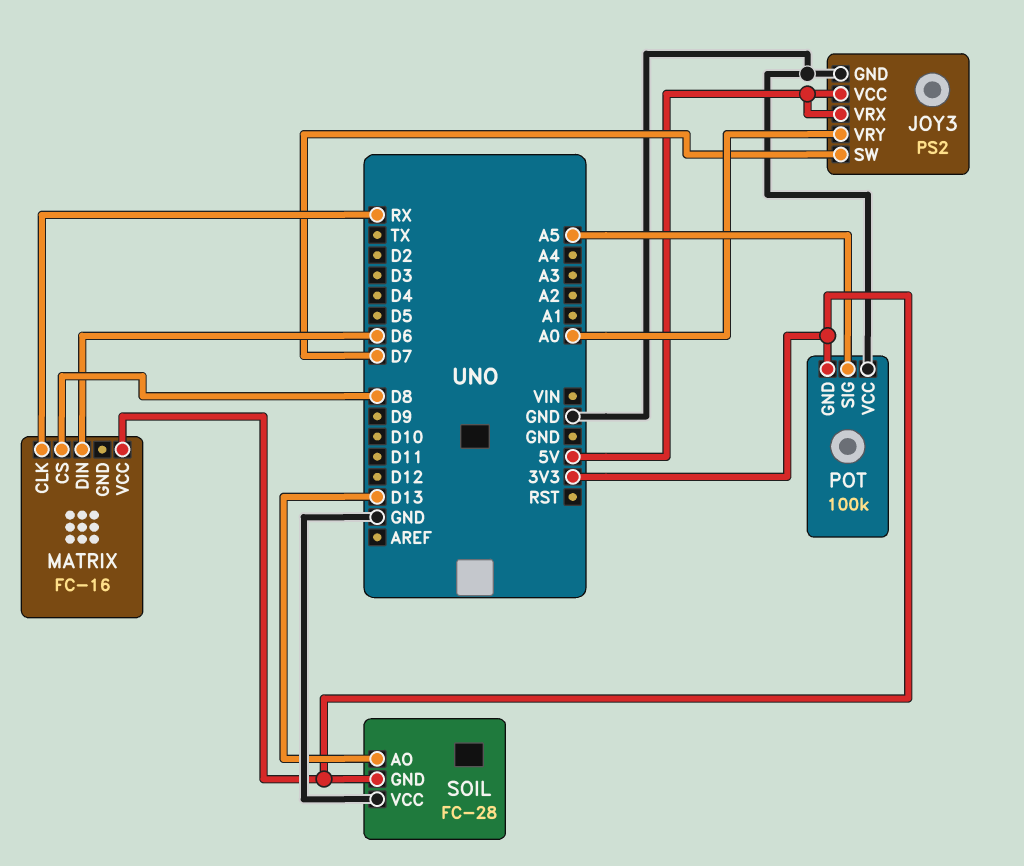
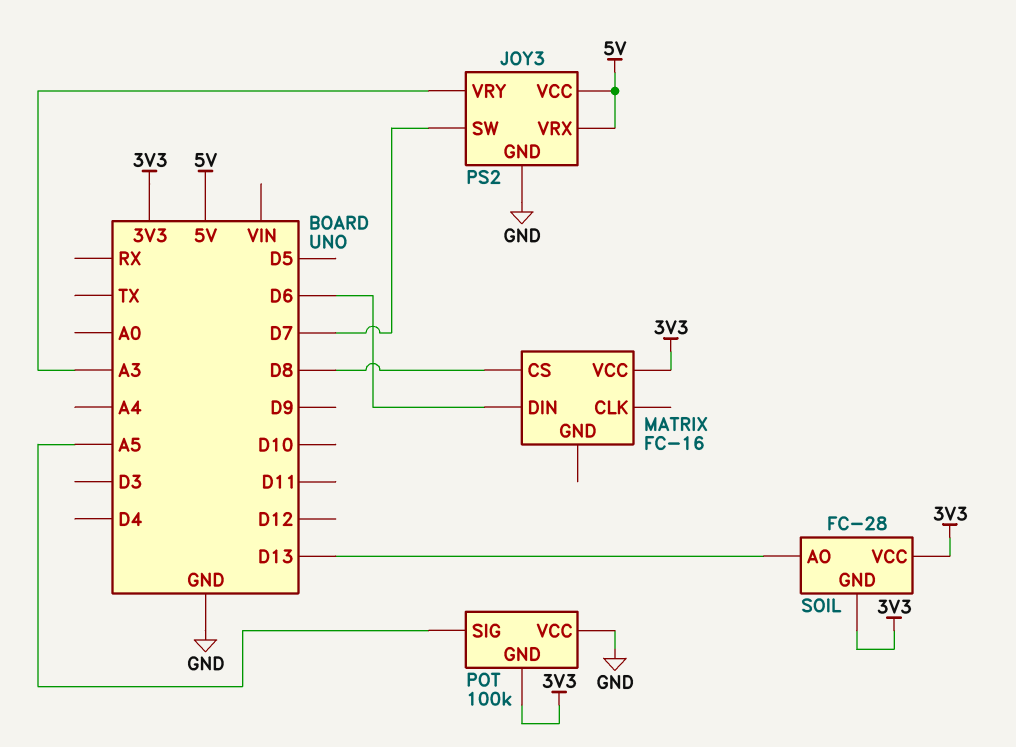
JOY3 pin VRY: A0 -> A3
MATRIX pin CLK: RX -> none
SOIL pin VCC: GND -> 3V3

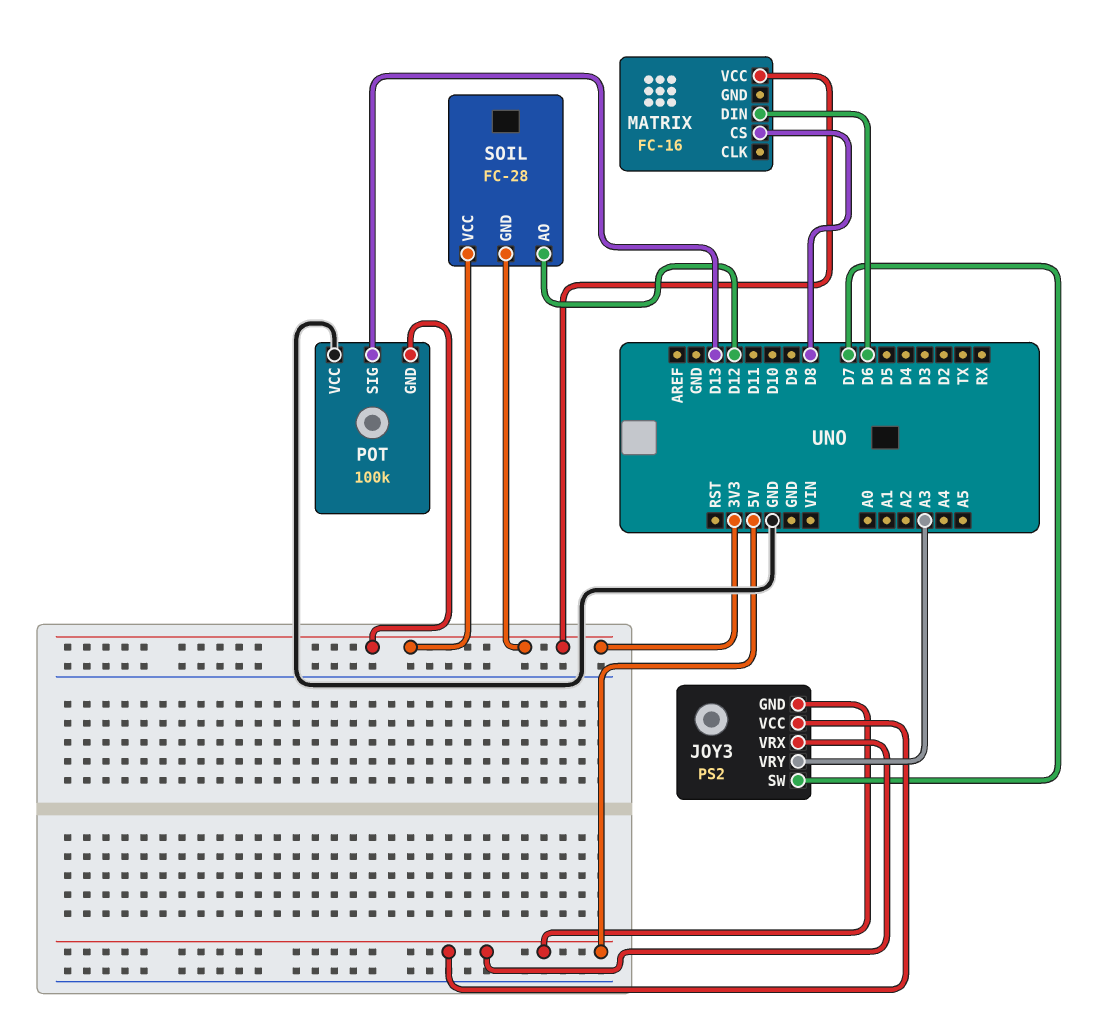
JOY3 pin GND: GND -> 5V
POT pin SIG: A5 -> D13
SOIL pin AO: D13 -> D12

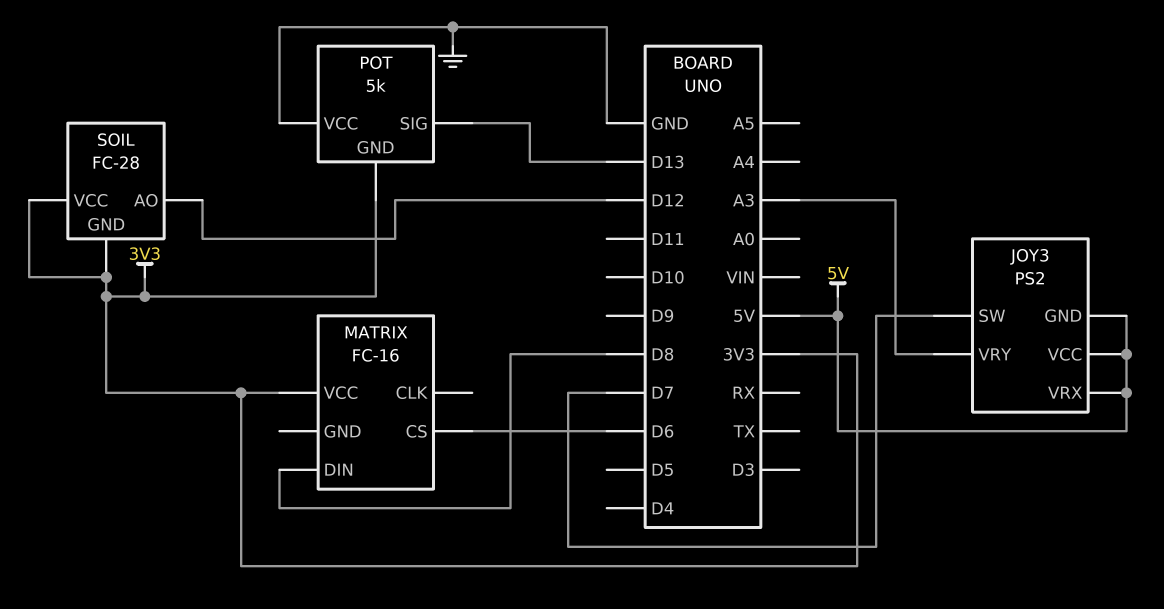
MATRIX pin CS: D8 -> D6
MATRIX pin DIN: D6 -> D8
POT: 100k -> 5k

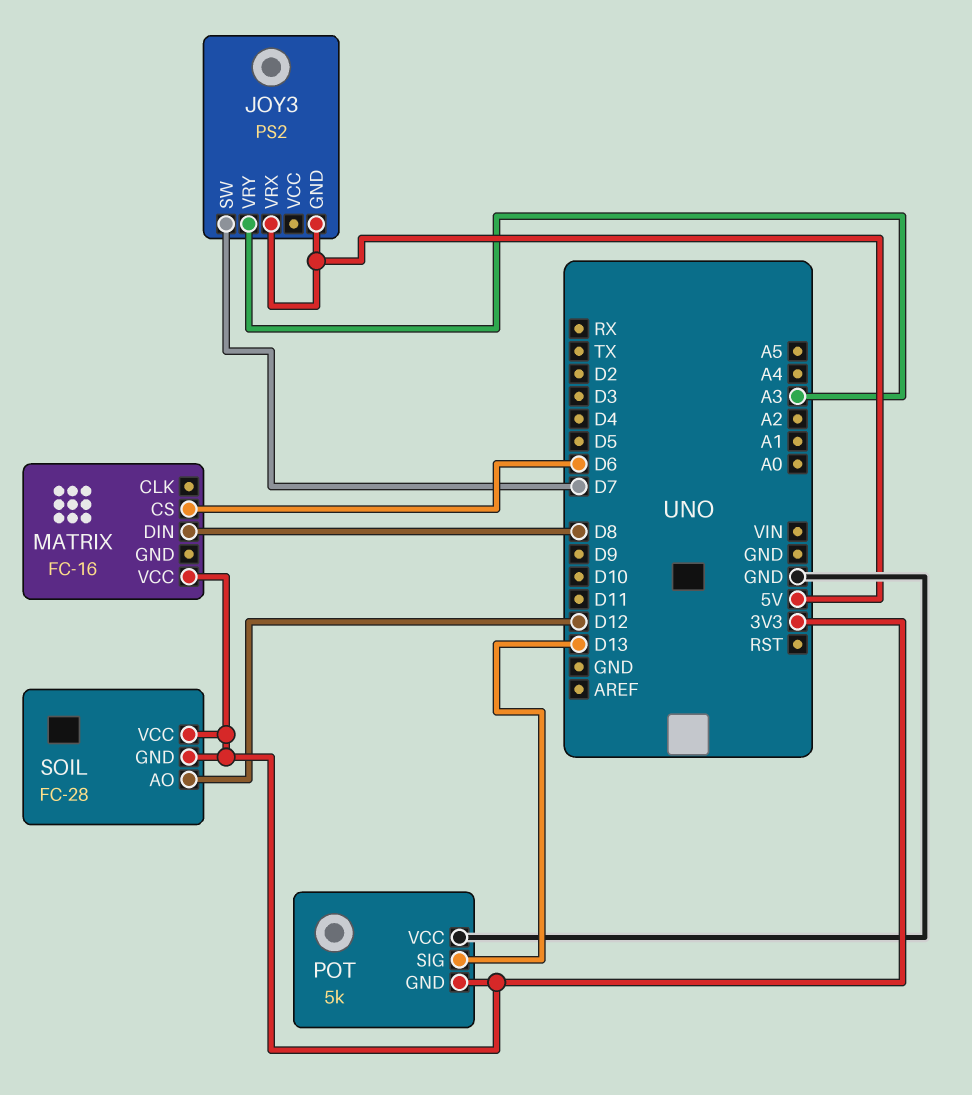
JOY3 pin VCC: 5V -> none

